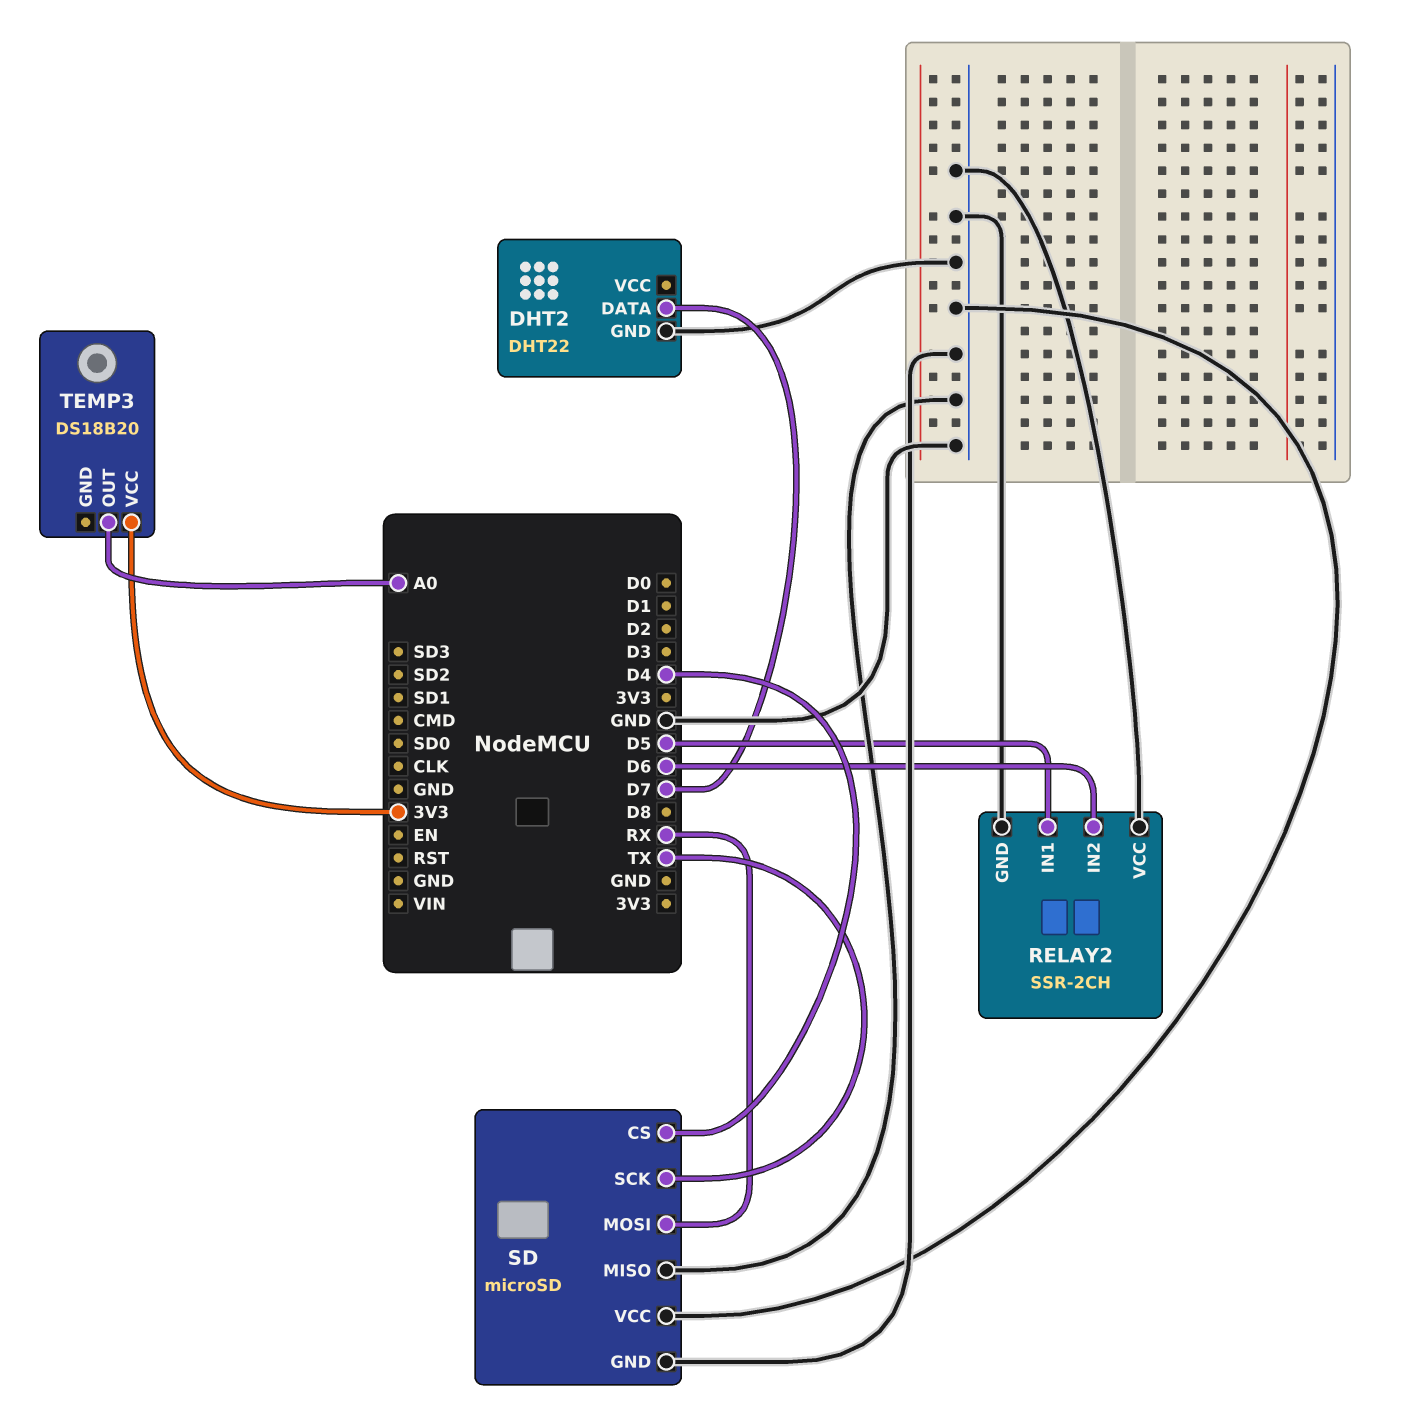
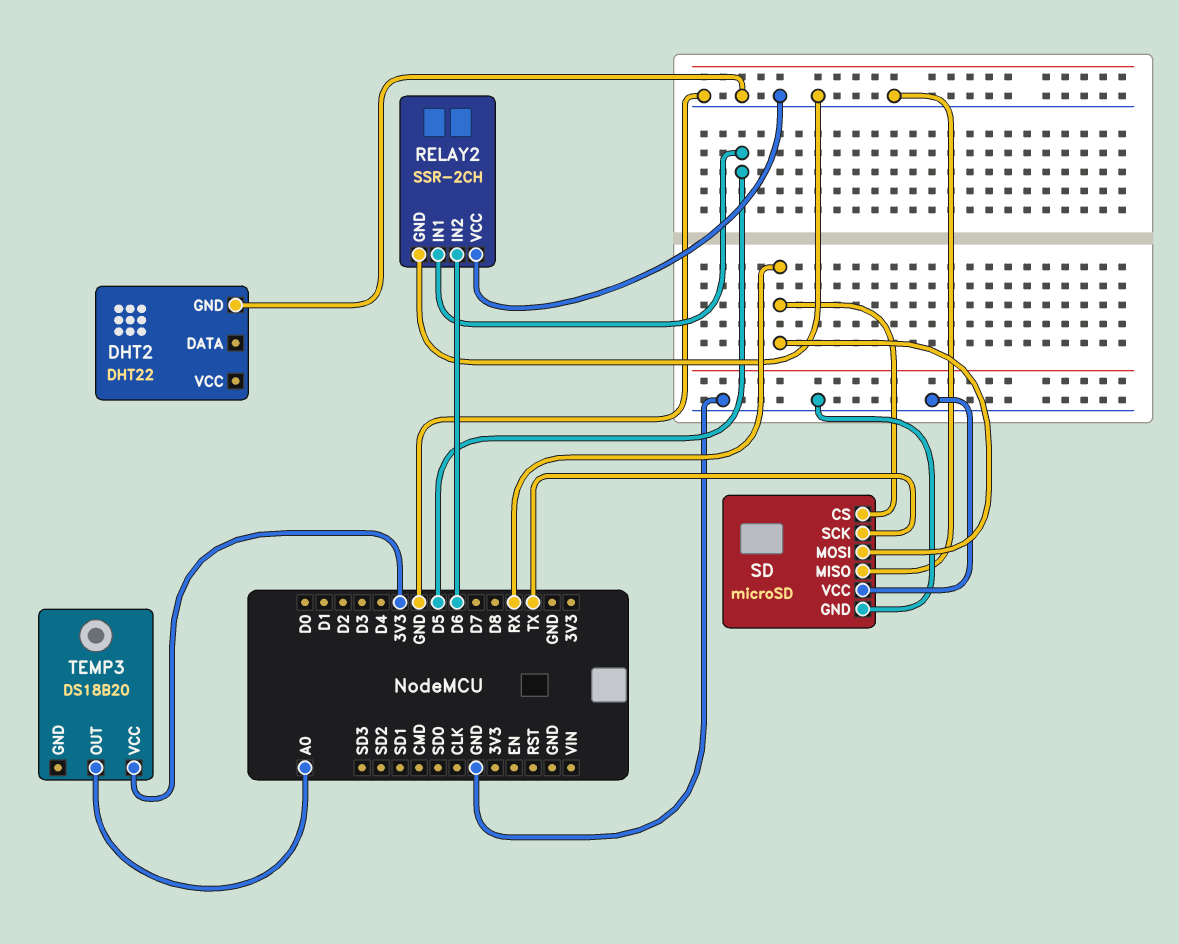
DHT2 pin DATA: D7 -> none
SD pin CS: D4 -> RX

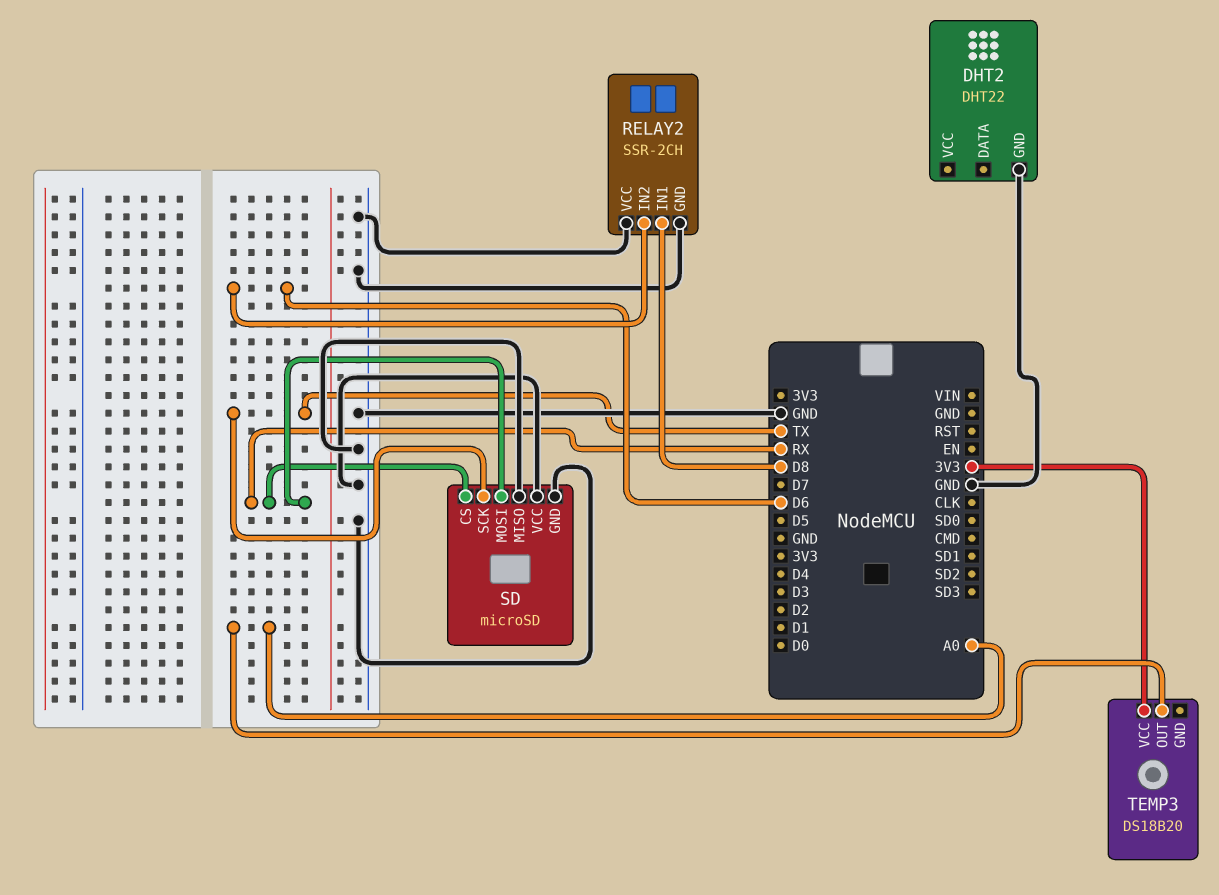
RELAY2 pin IN1: D5 -> D8

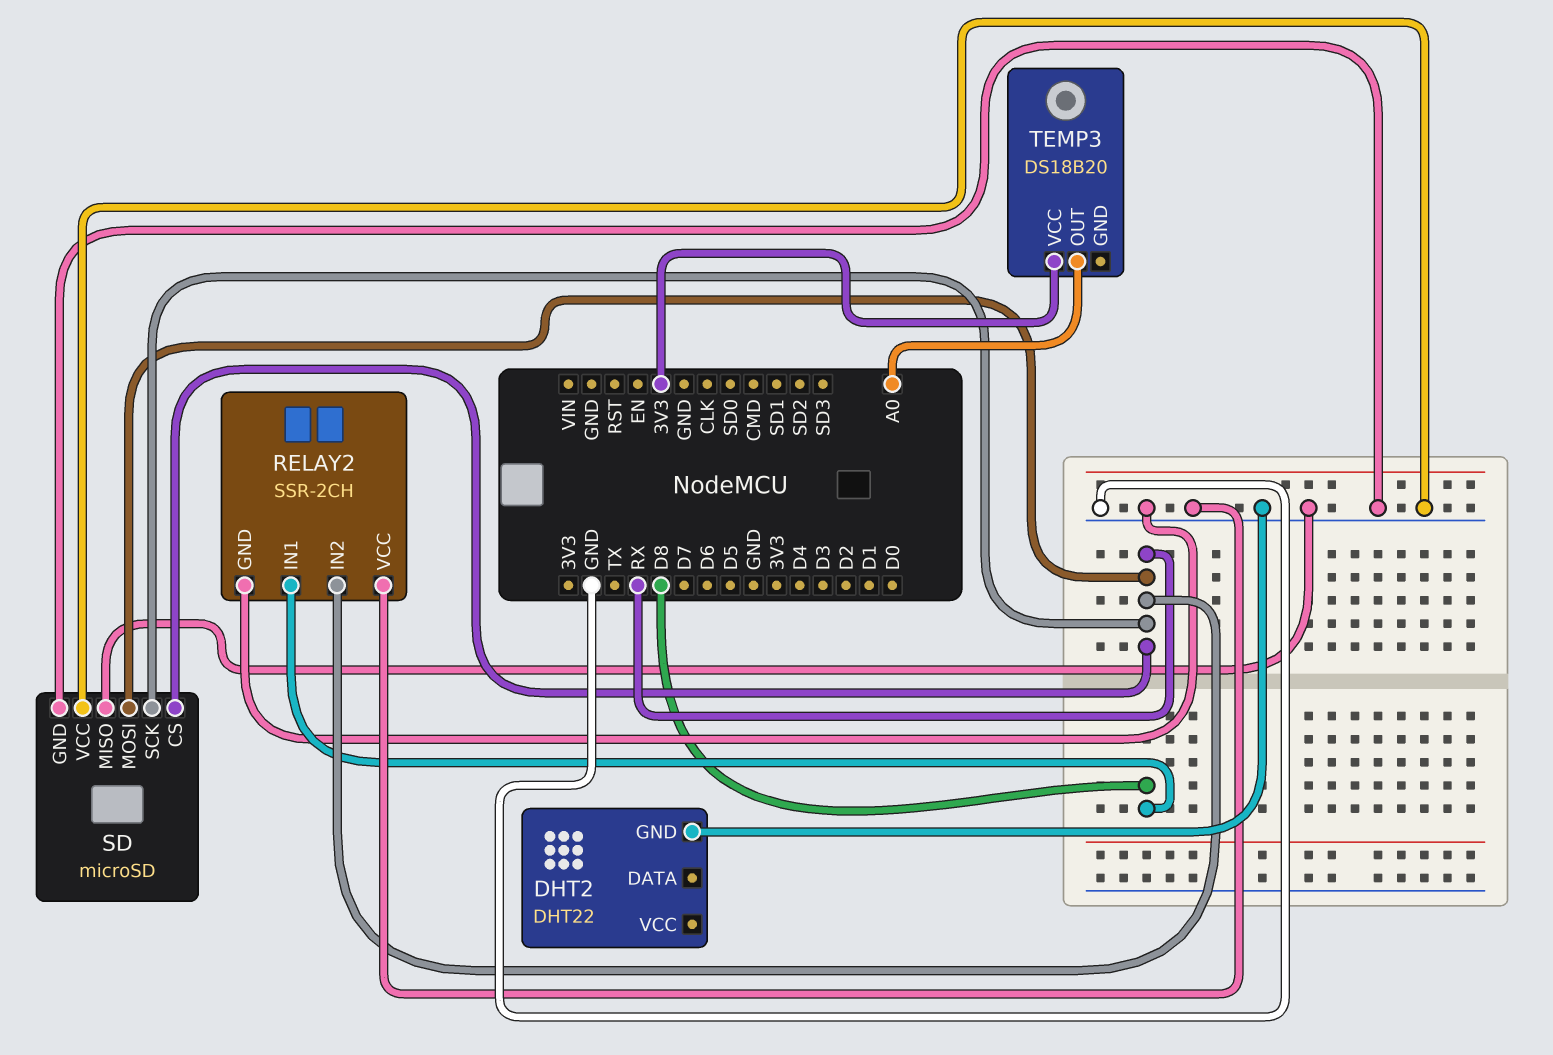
RELAY2 pin IN2: D6 -> RX
SD pin SCK: TX -> RX

